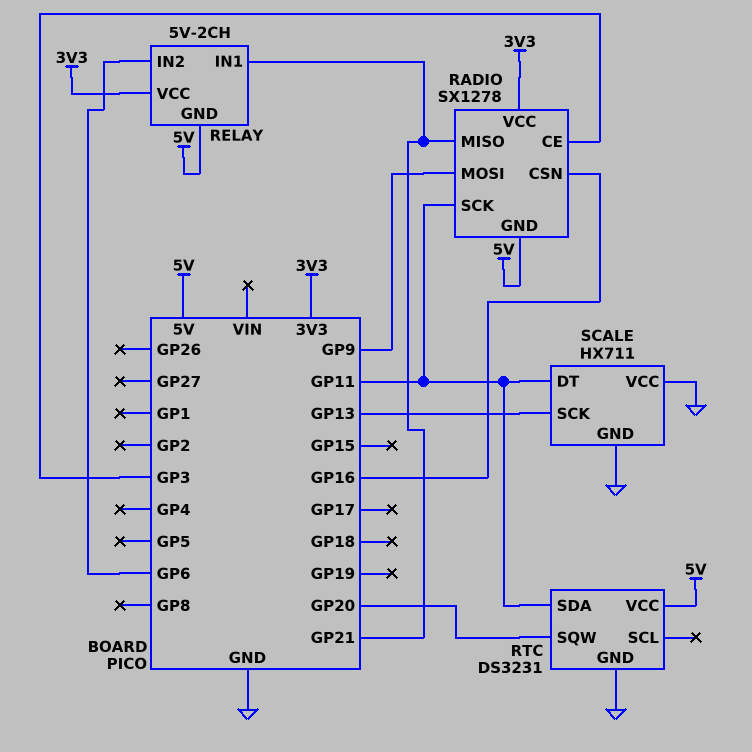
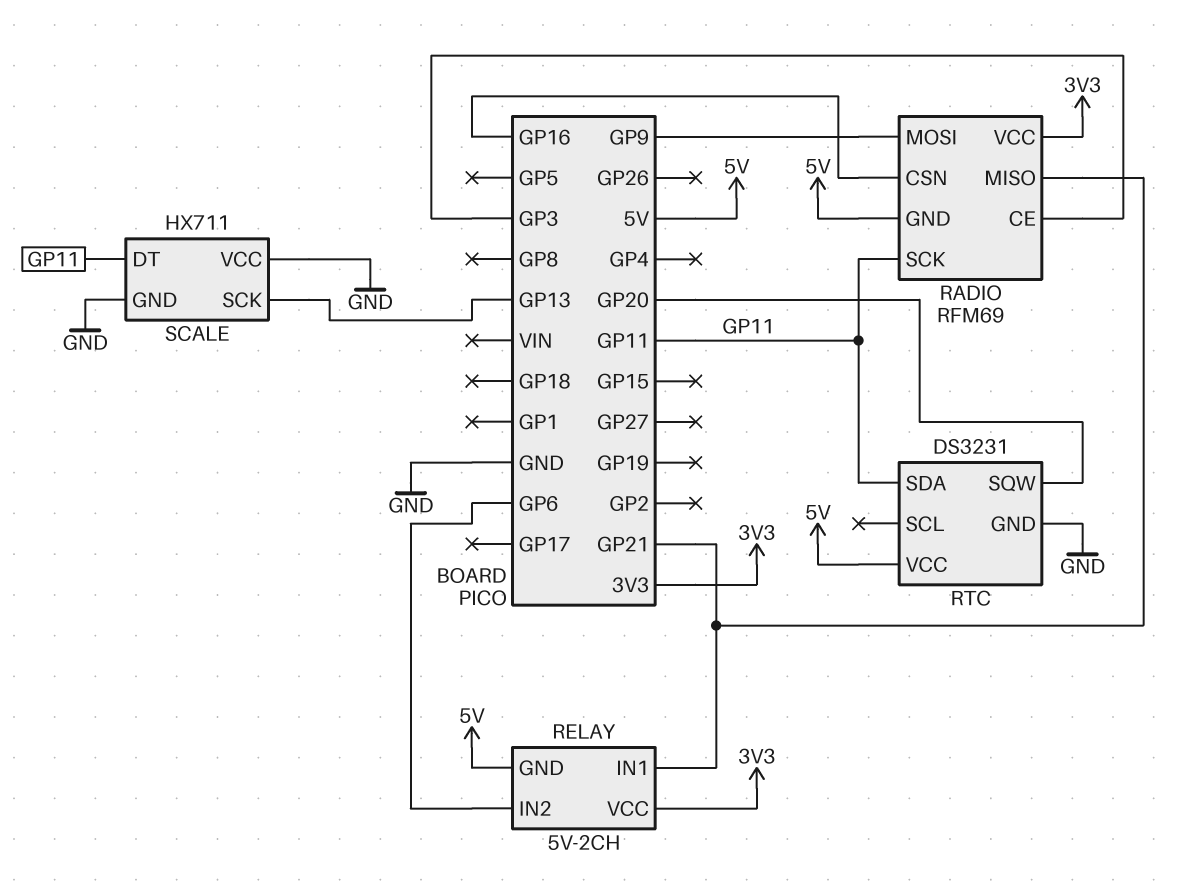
RADIO: SX1278 -> RFM69

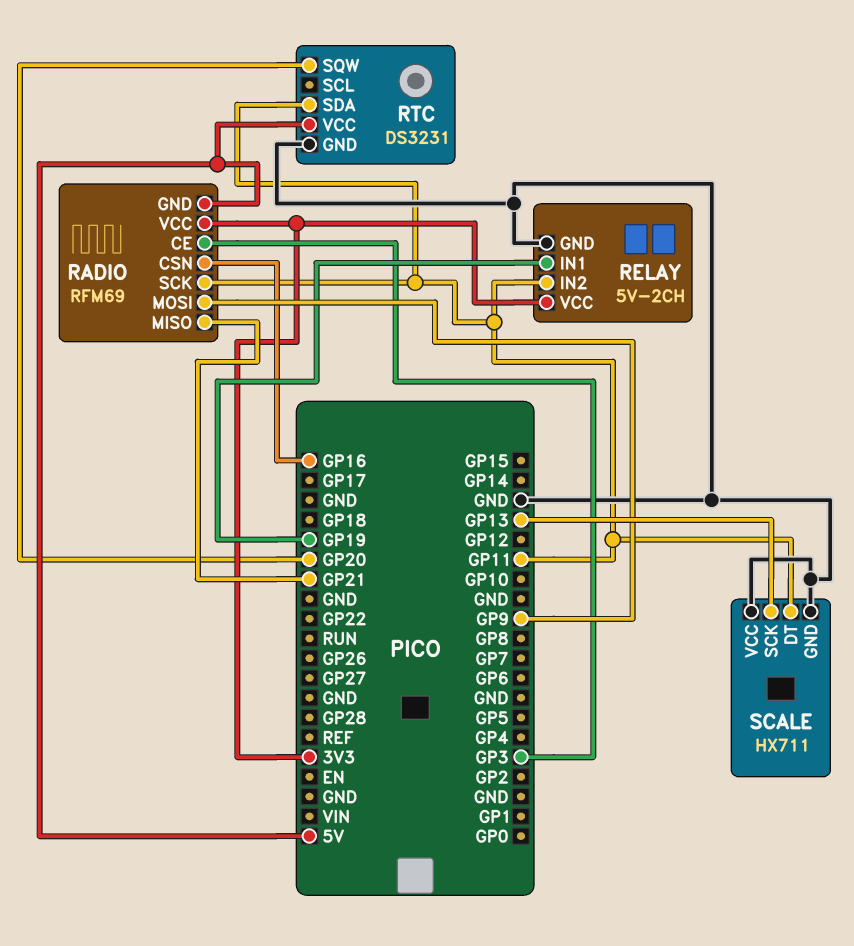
RELAY pin GND: 5V -> GND
RELAY pin IN1: GP21 -> GP19
RELAY pin IN2: GP6 -> GP11

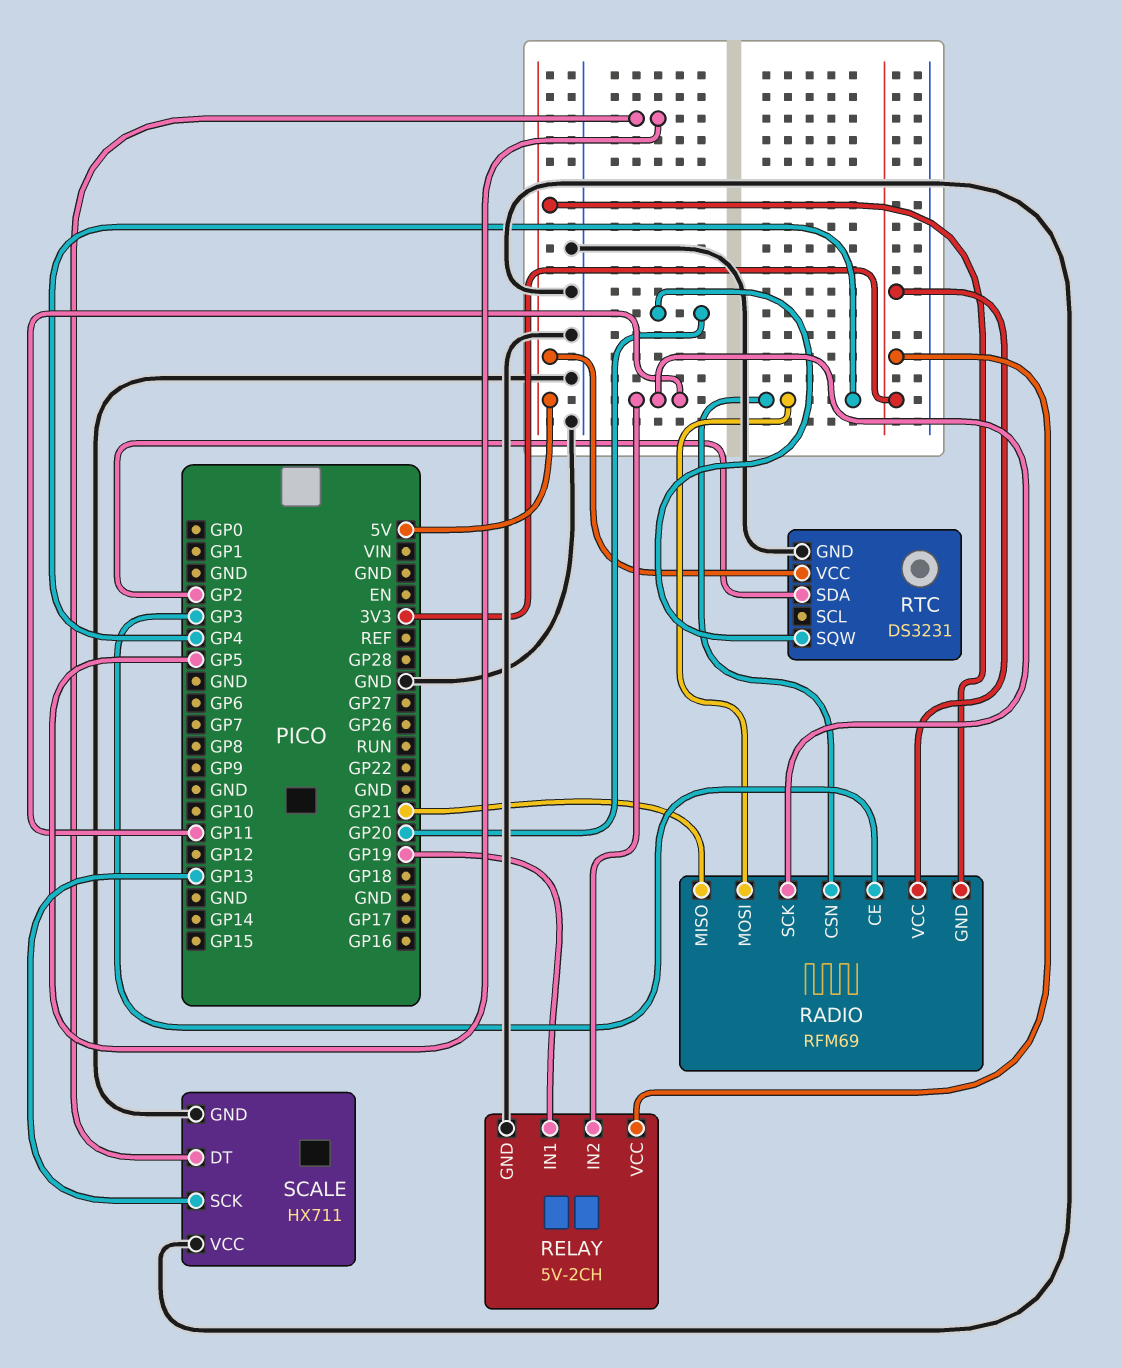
RADIO pin CSN: GP16 -> GP4
RADIO pin MOSI: GP9 -> GP4
RTC pin SDA: GP11 -> GP2
SCALE pin DT: GP11 -> GP5

